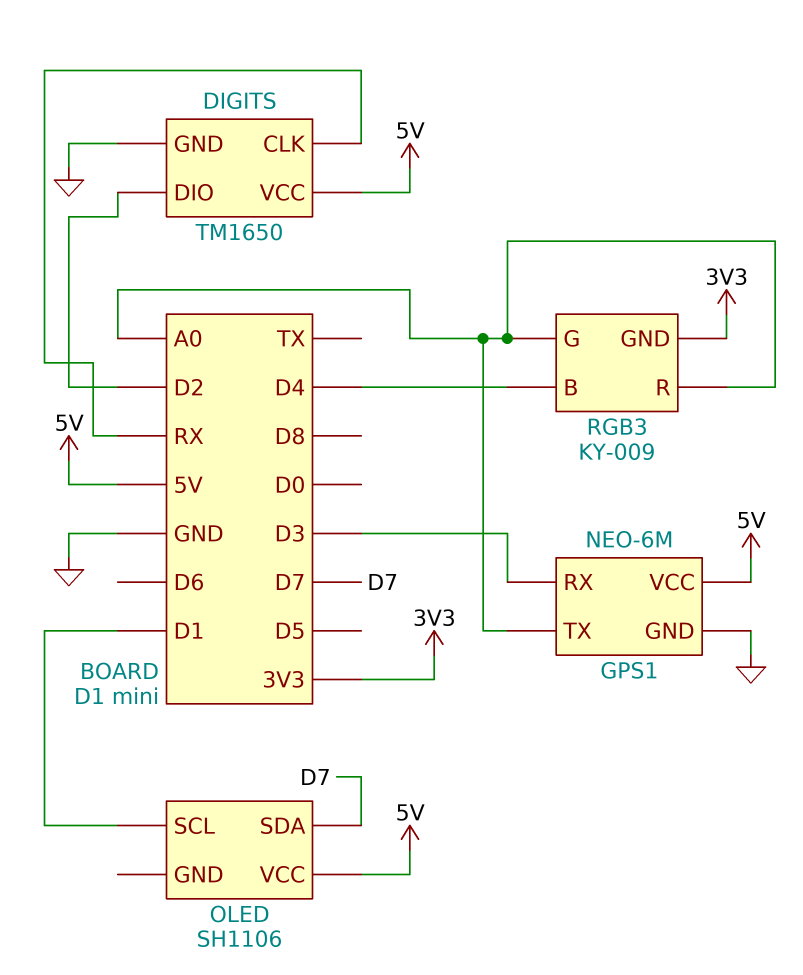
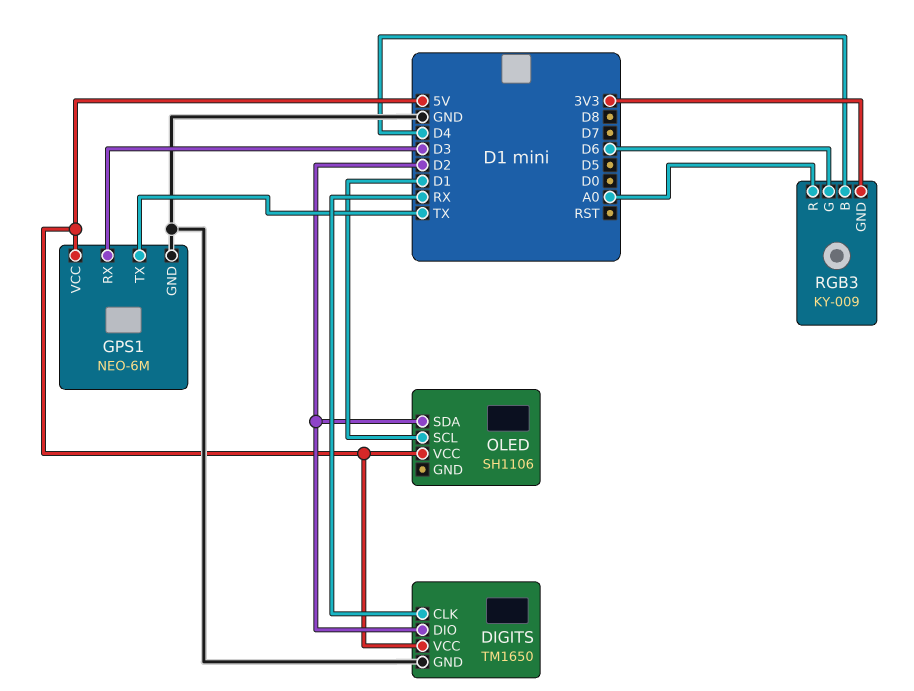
GPS1 pin TX: A0 -> TX
OLED pin SDA: D7 -> D2
RGB3 pin G: A0 -> D6

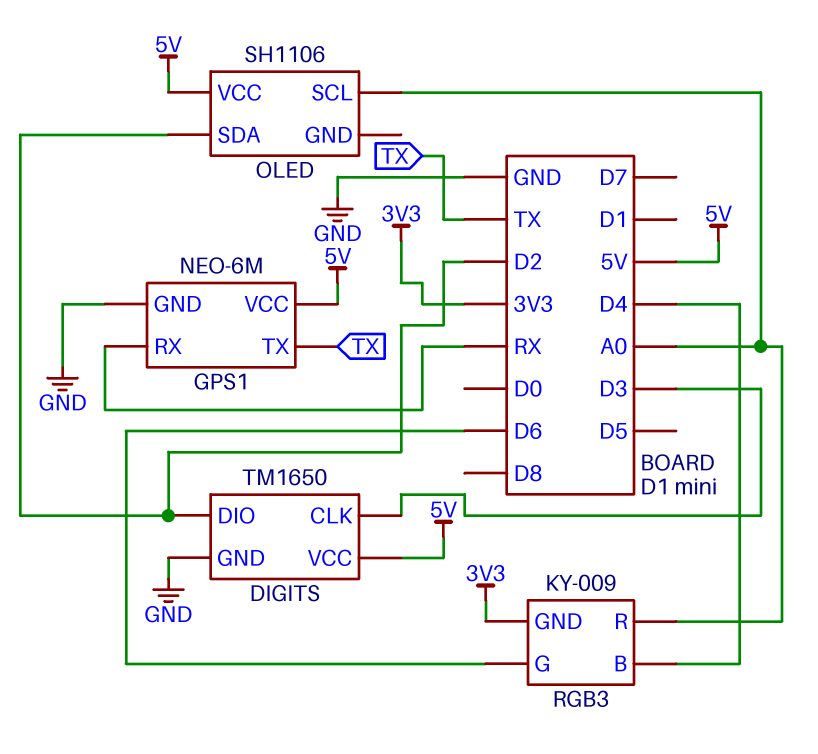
DIGITS pin CLK: RX -> D3
GPS1 pin RX: D3 -> RX
OLED pin SCL: D1 -> A0

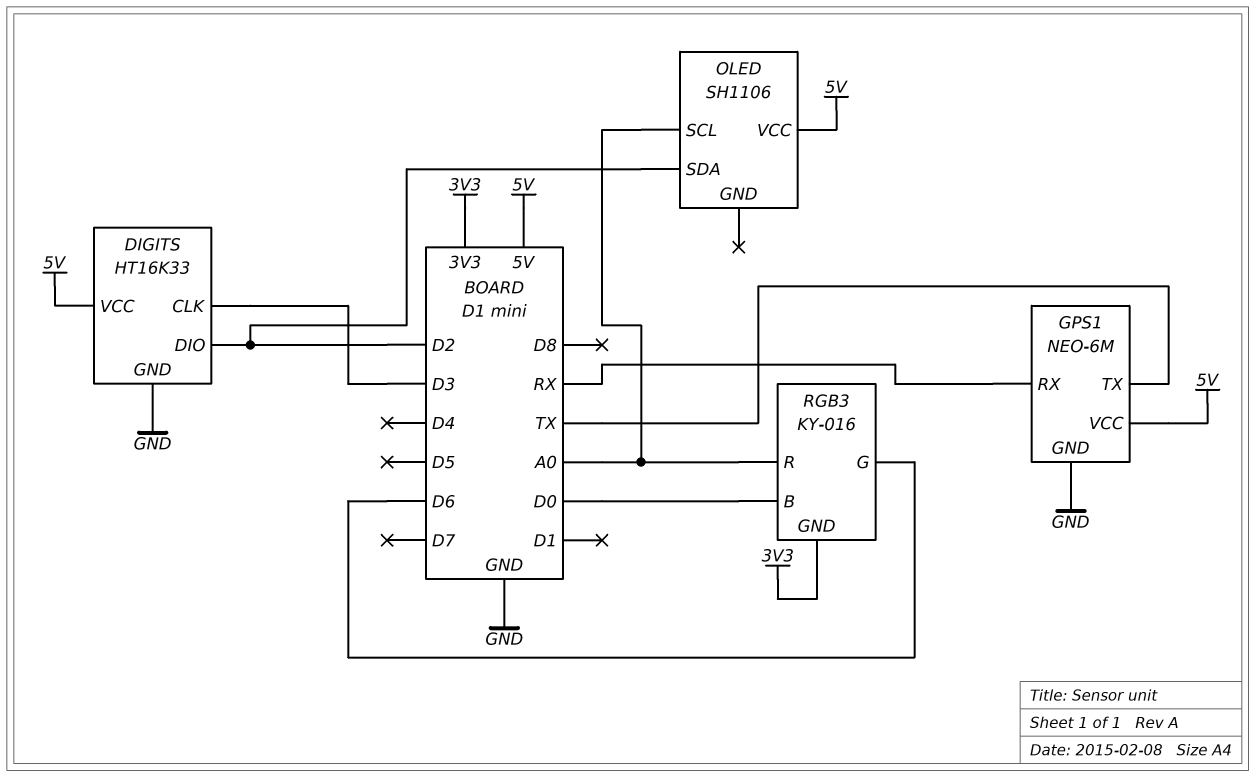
DIGITS: TM1650 -> HT16K33
RGB3: KY-009 -> KY-016
RGB3 pin B: D4 -> D0

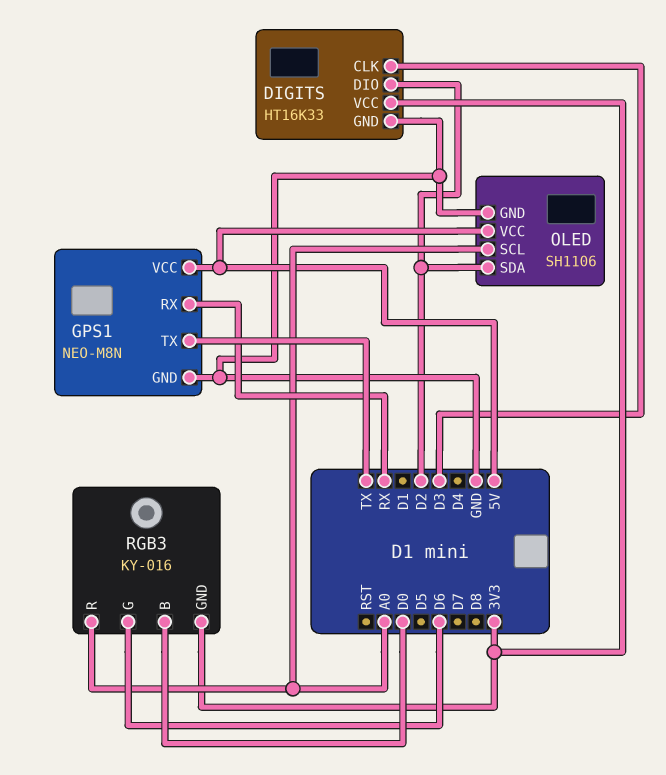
DIGITS pin VCC: 5V -> 3V3
GPS1: NEO-6M -> NEO-M8N
OLED pin GND: none -> GND

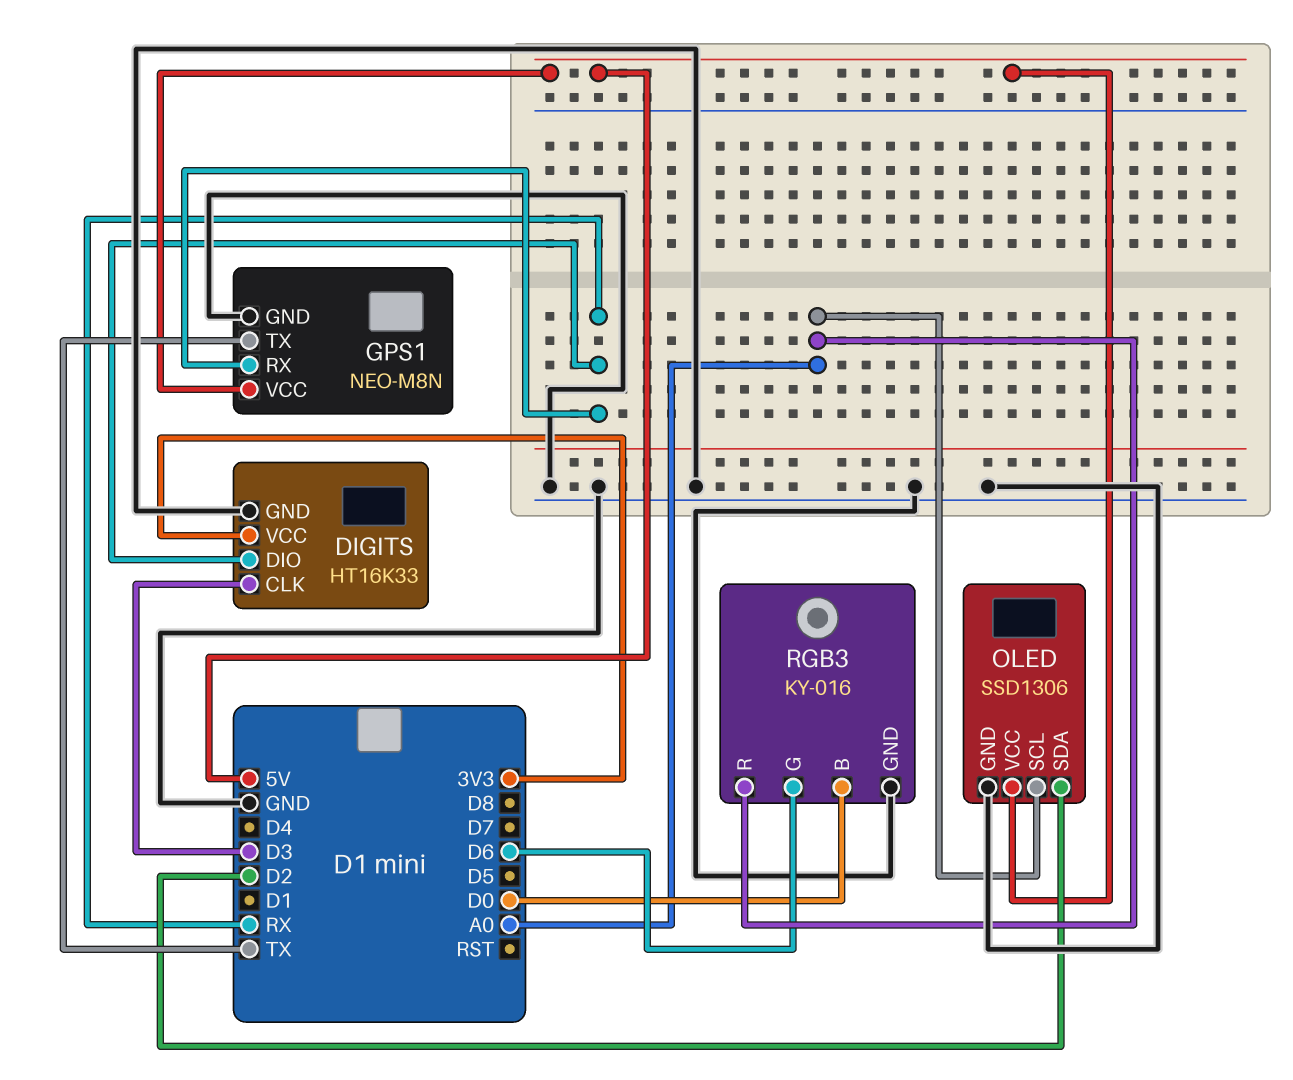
DIGITS pin DIO: D2 -> RX
OLED: SH1106 -> SSD1306
RGB3 pin GND: 3V3 -> GND

